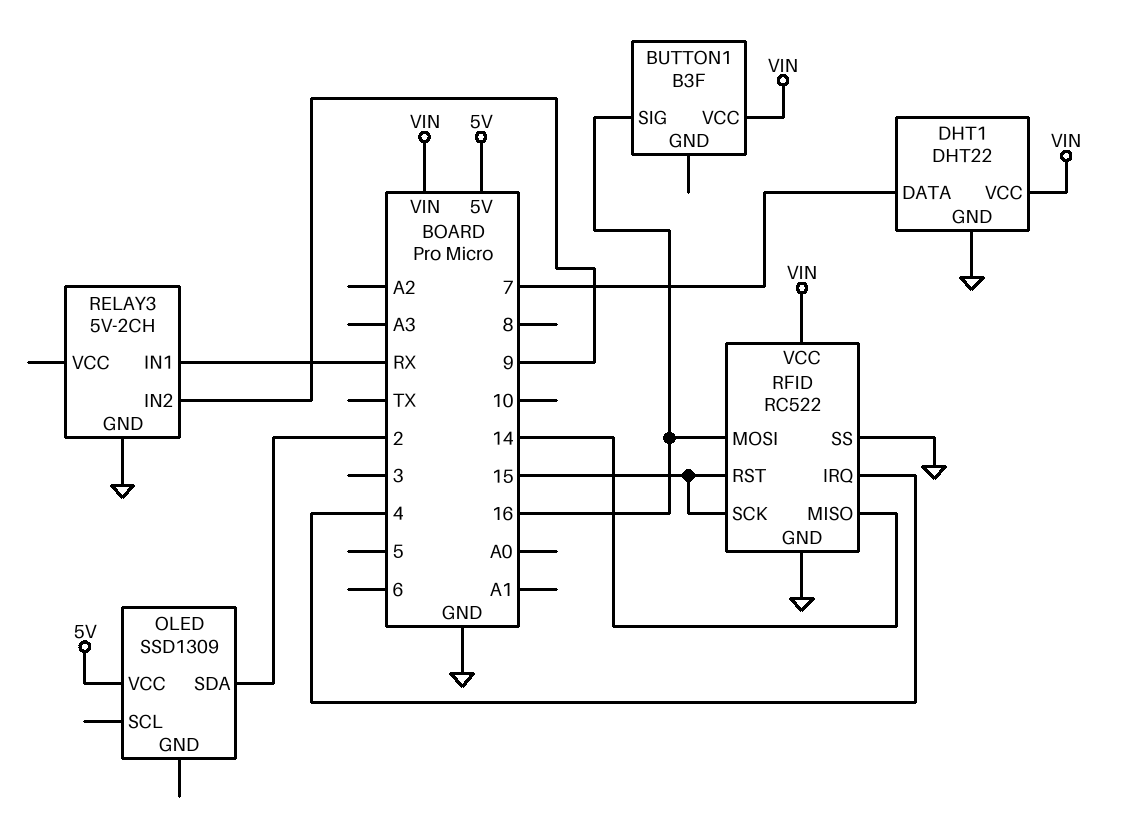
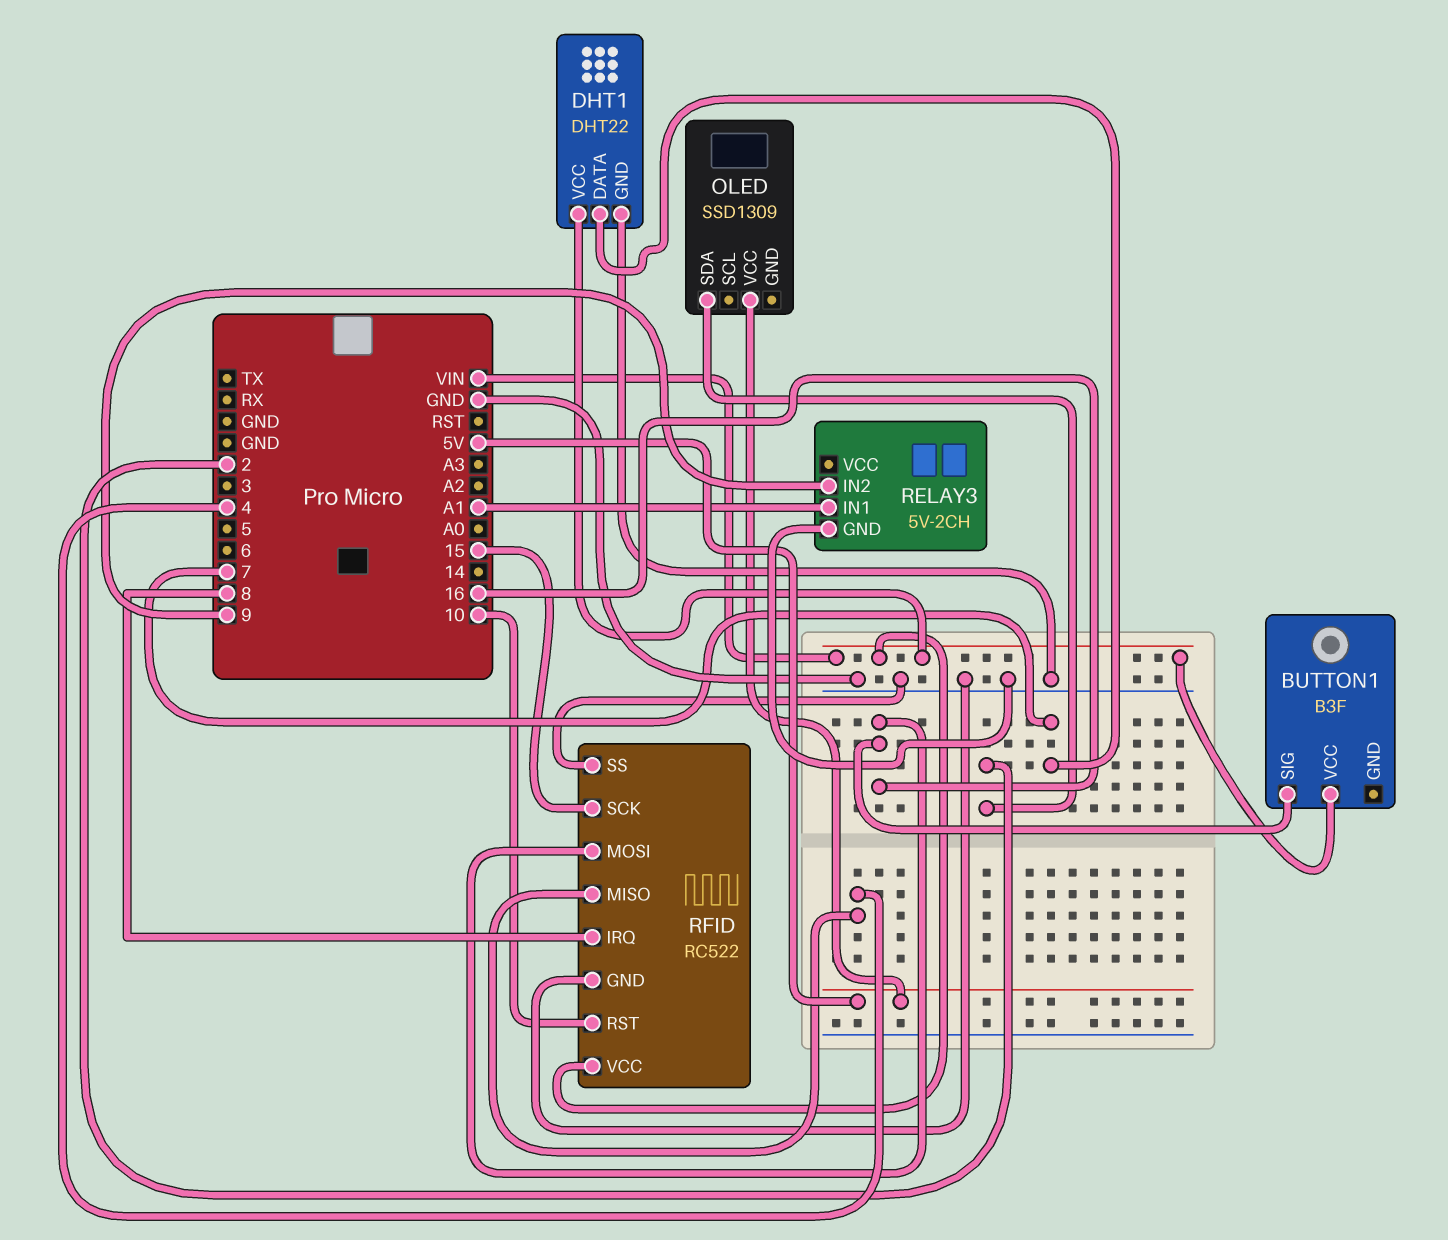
RELAY3 pin IN1: RX -> A1
RFID pin IRQ: 4 -> 8
RFID pin MISO: 14 -> 4
RFID pin RST: 15 -> 10

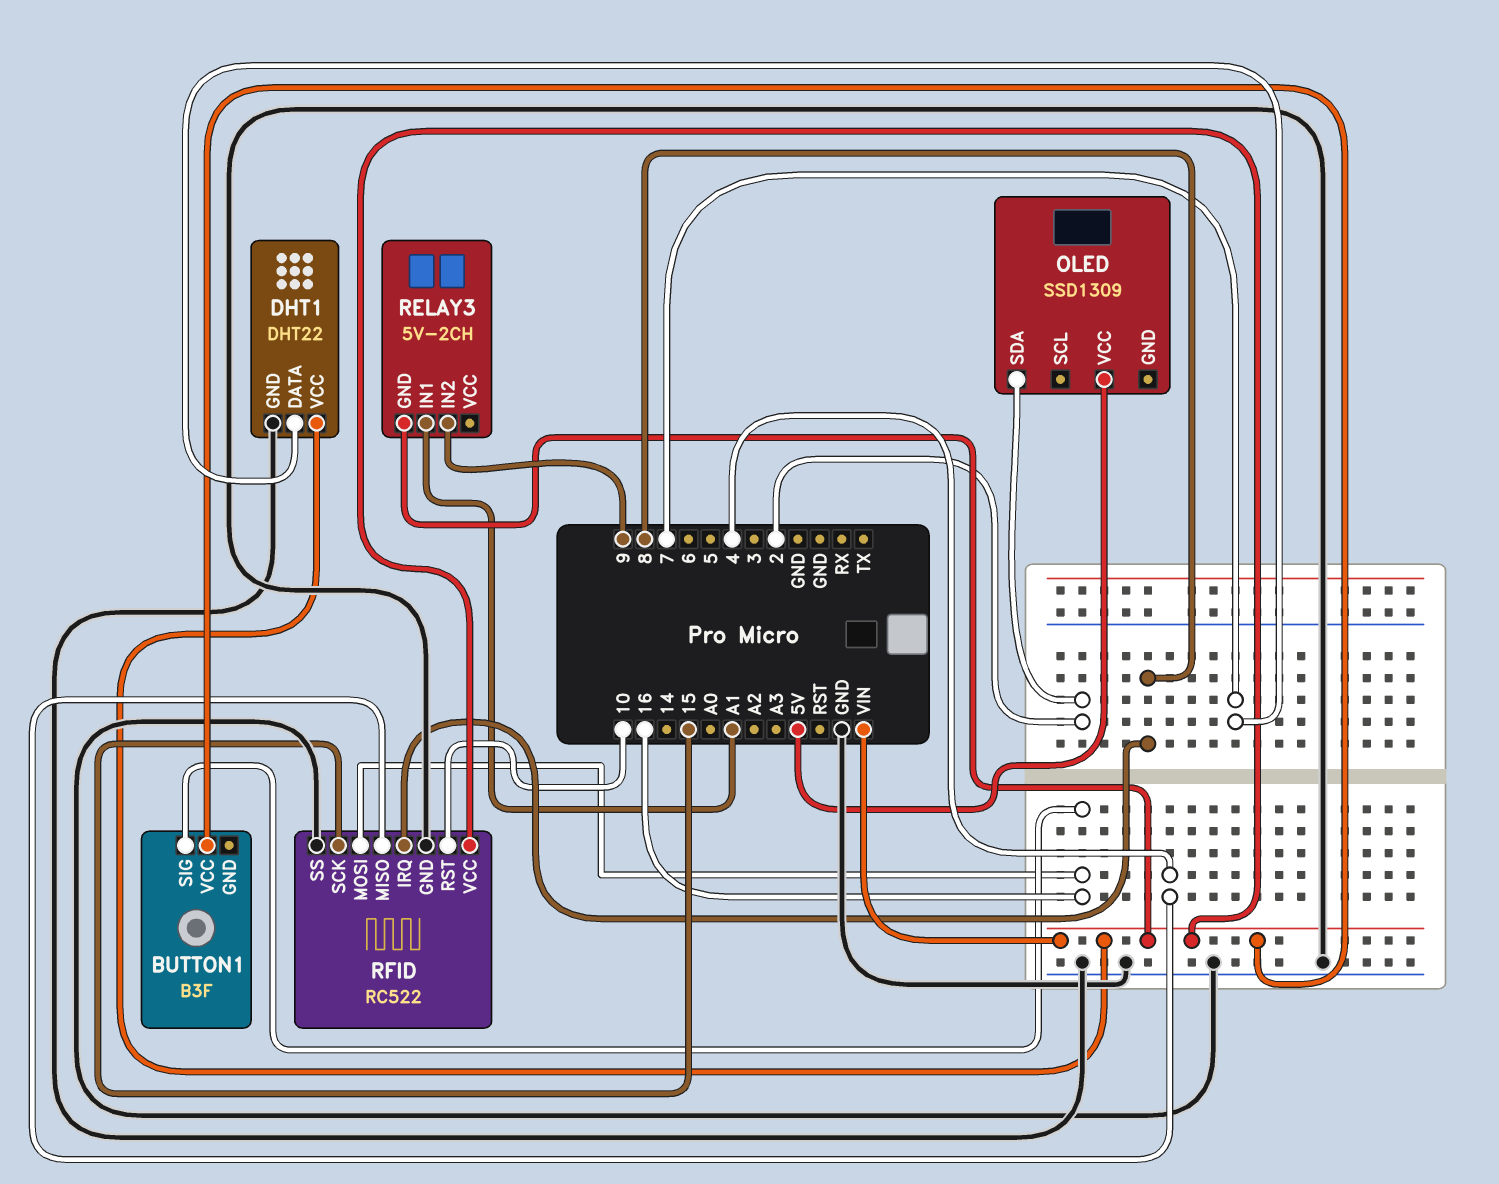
RELAY3 pin GND: GND -> VIN

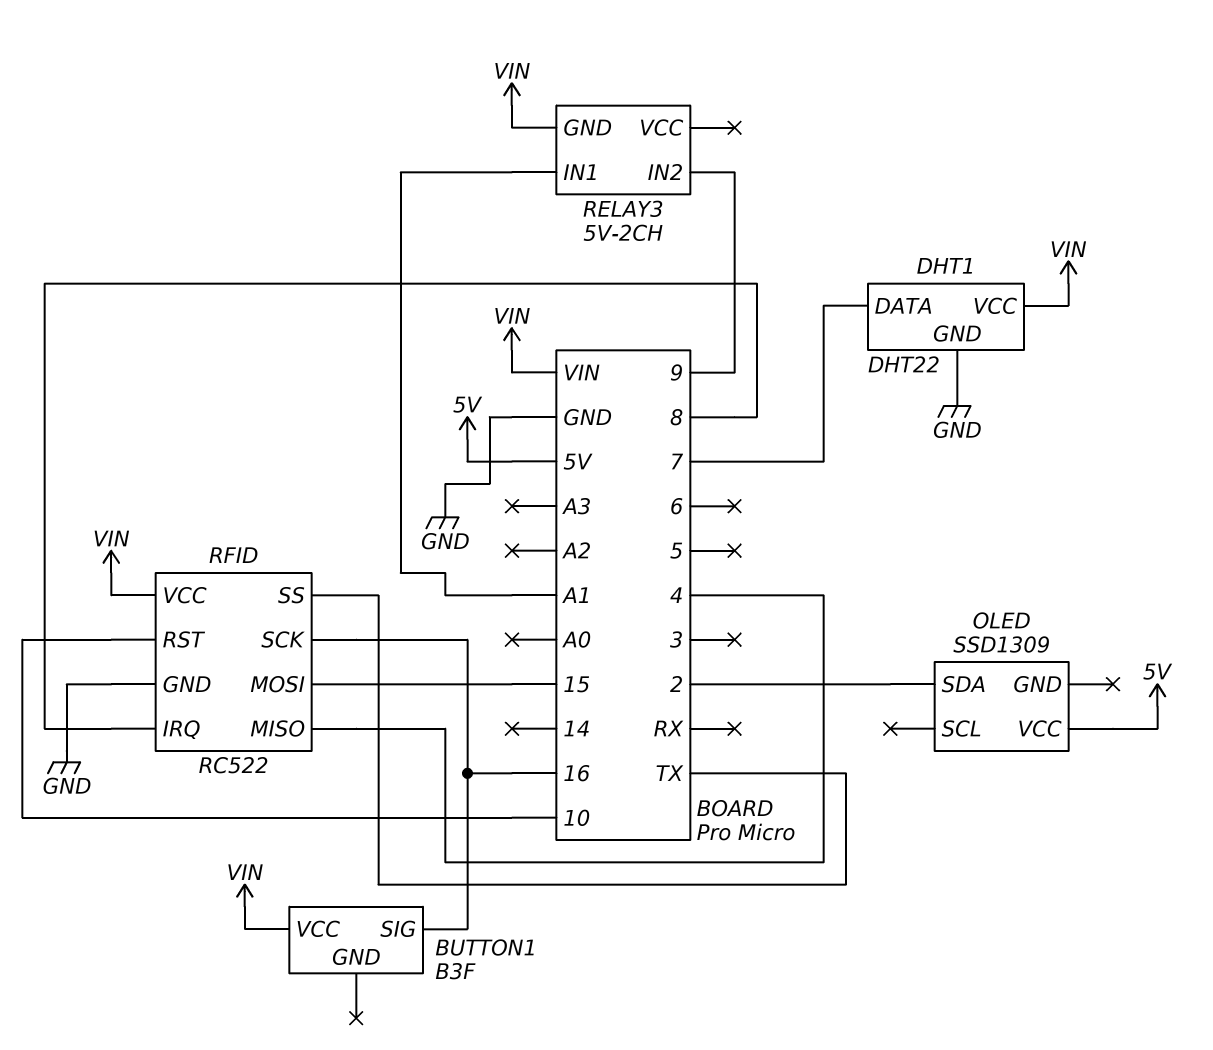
RFID pin MOSI: 16 -> 15
RFID pin SCK: 15 -> 16
RFID pin SS: GND -> TX

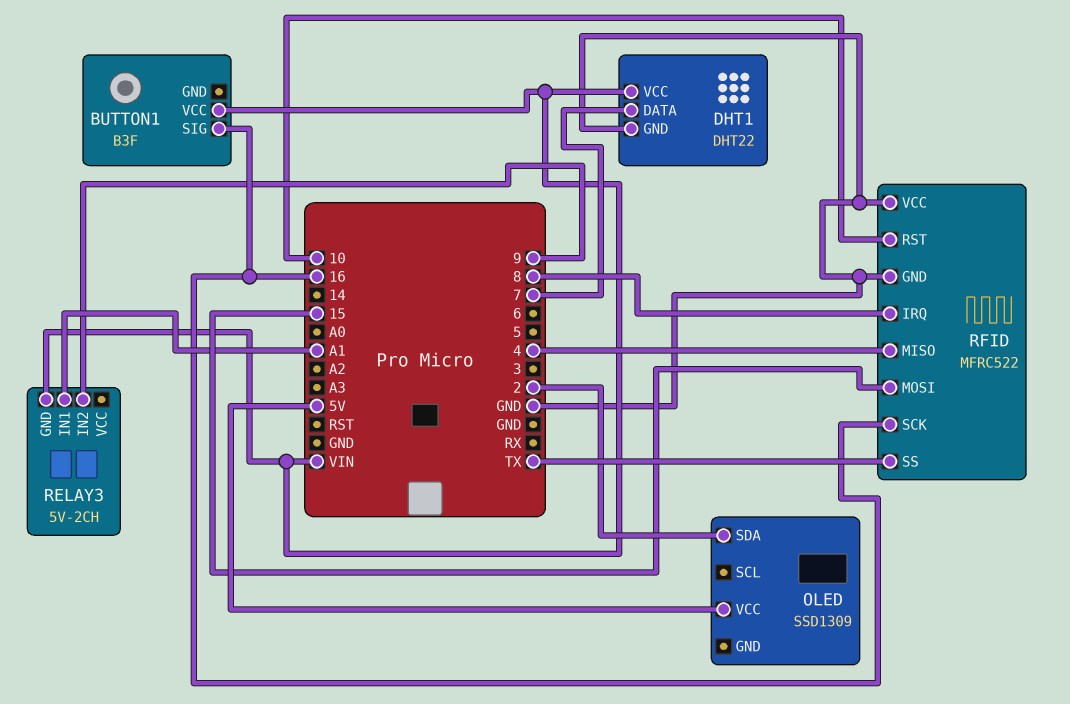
RFID: RC522 -> MFRC522
RFID pin VCC: VIN -> GND

